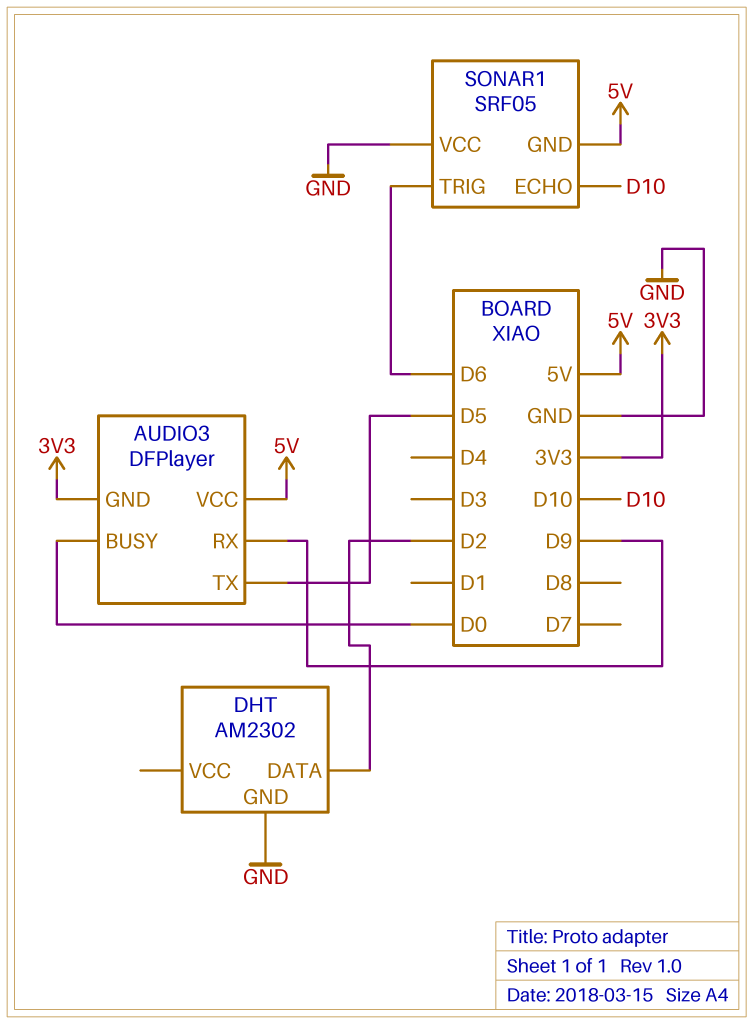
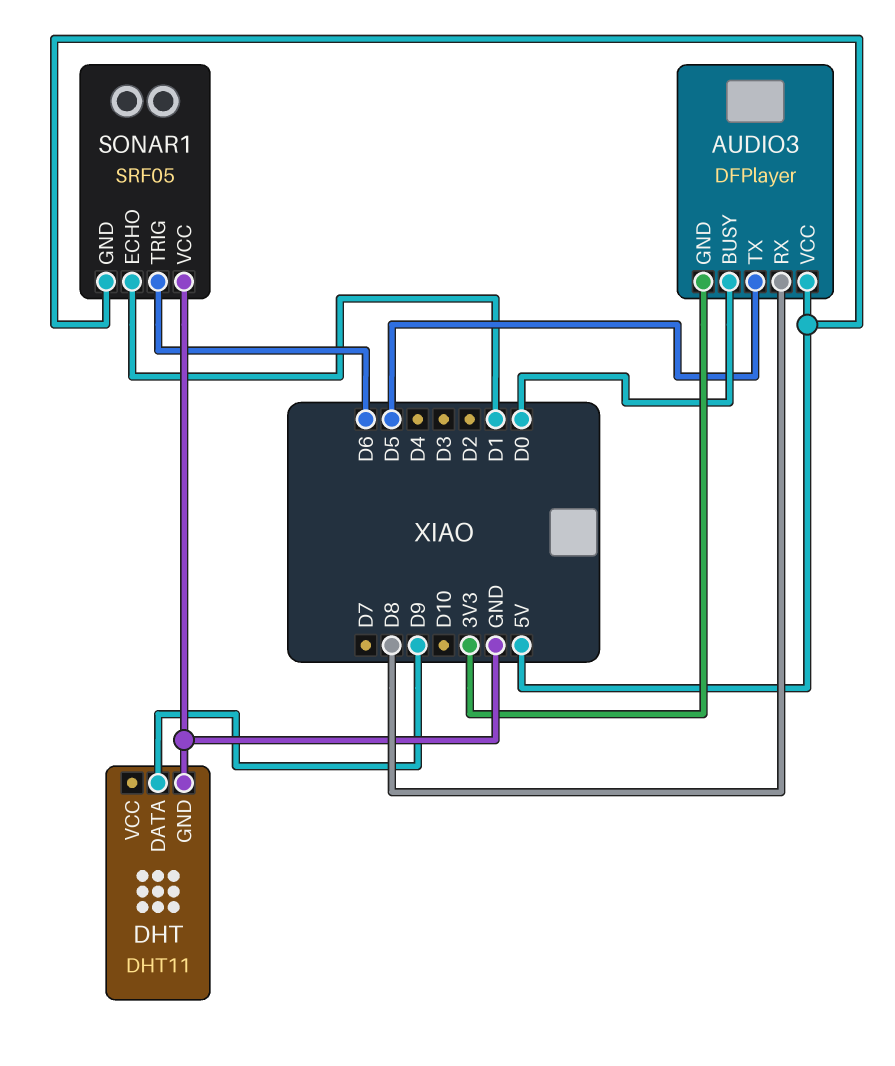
AUDIO3 pin RX: D9 -> D8
DHT: AM2302 -> DHT11
DHT pin DATA: D2 -> D9
SONAR1 pin ECHO: D10 -> D1

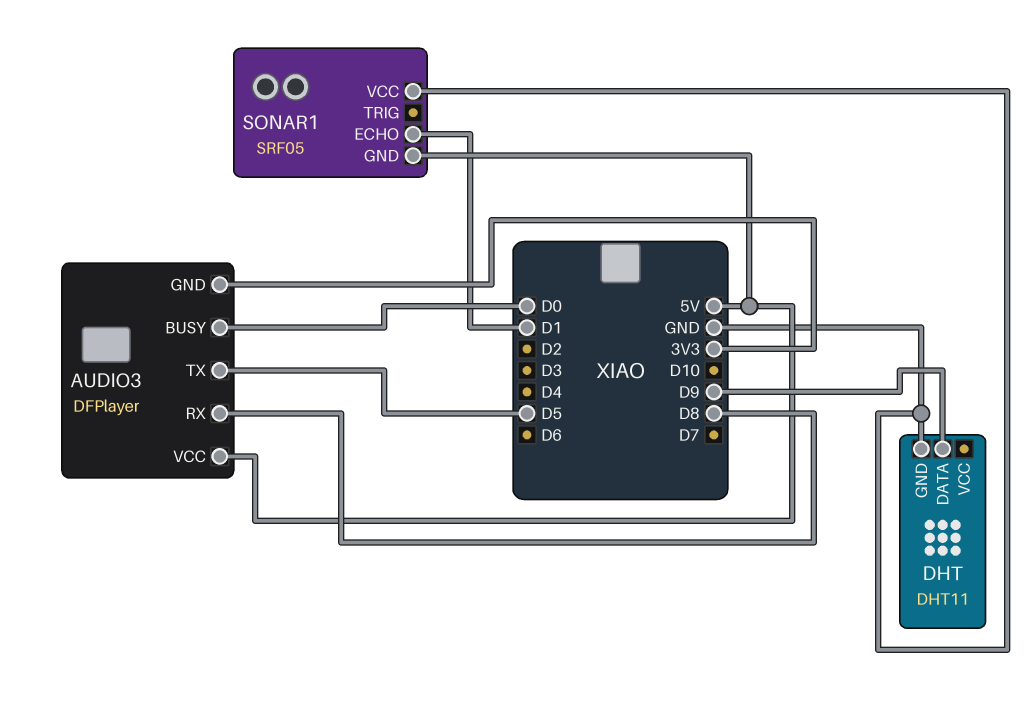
SONAR1 pin TRIG: D6 -> none

